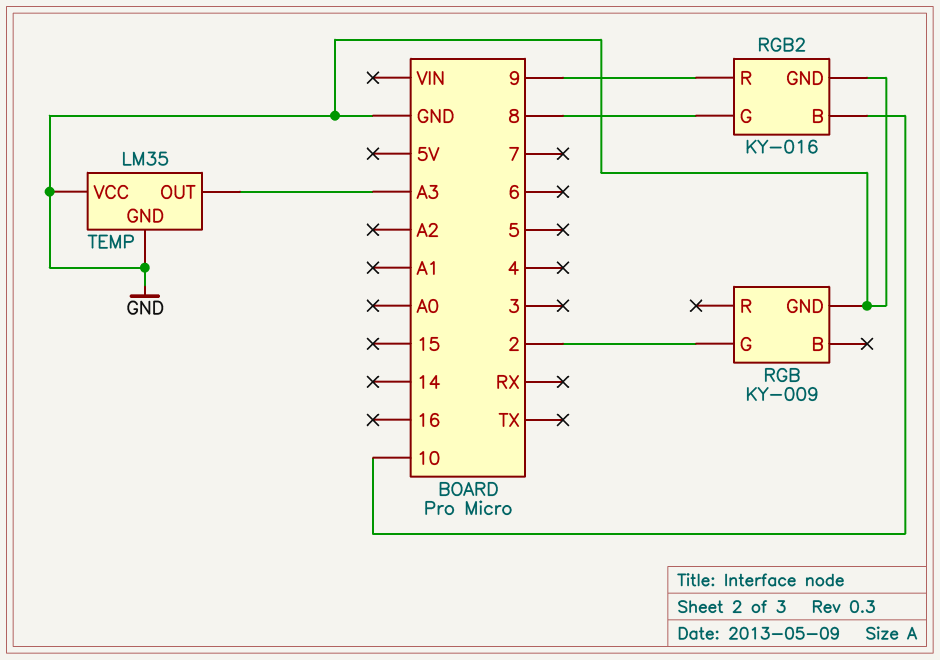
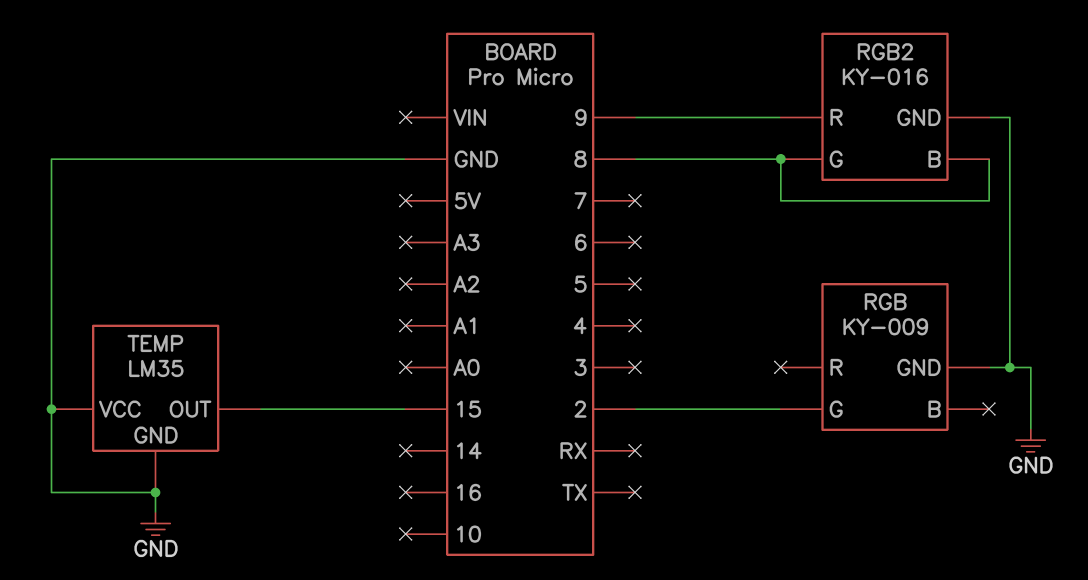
RGB2 pin B: 10 -> 8
TEMP pin OUT: A3 -> 15

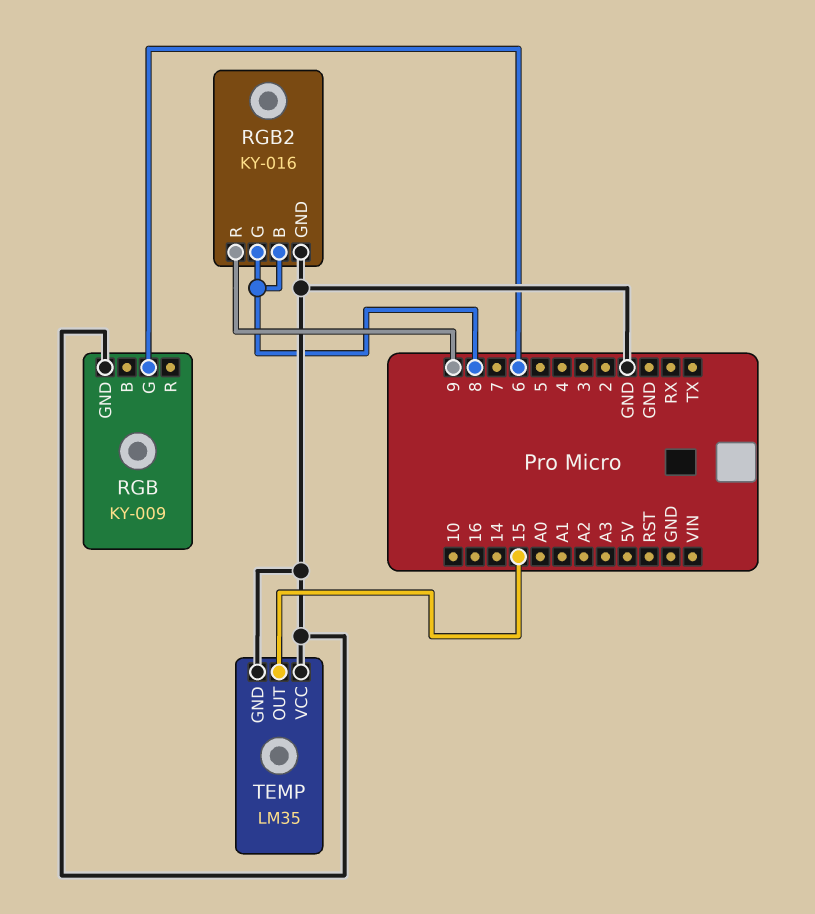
RGB pin G: 2 -> 6

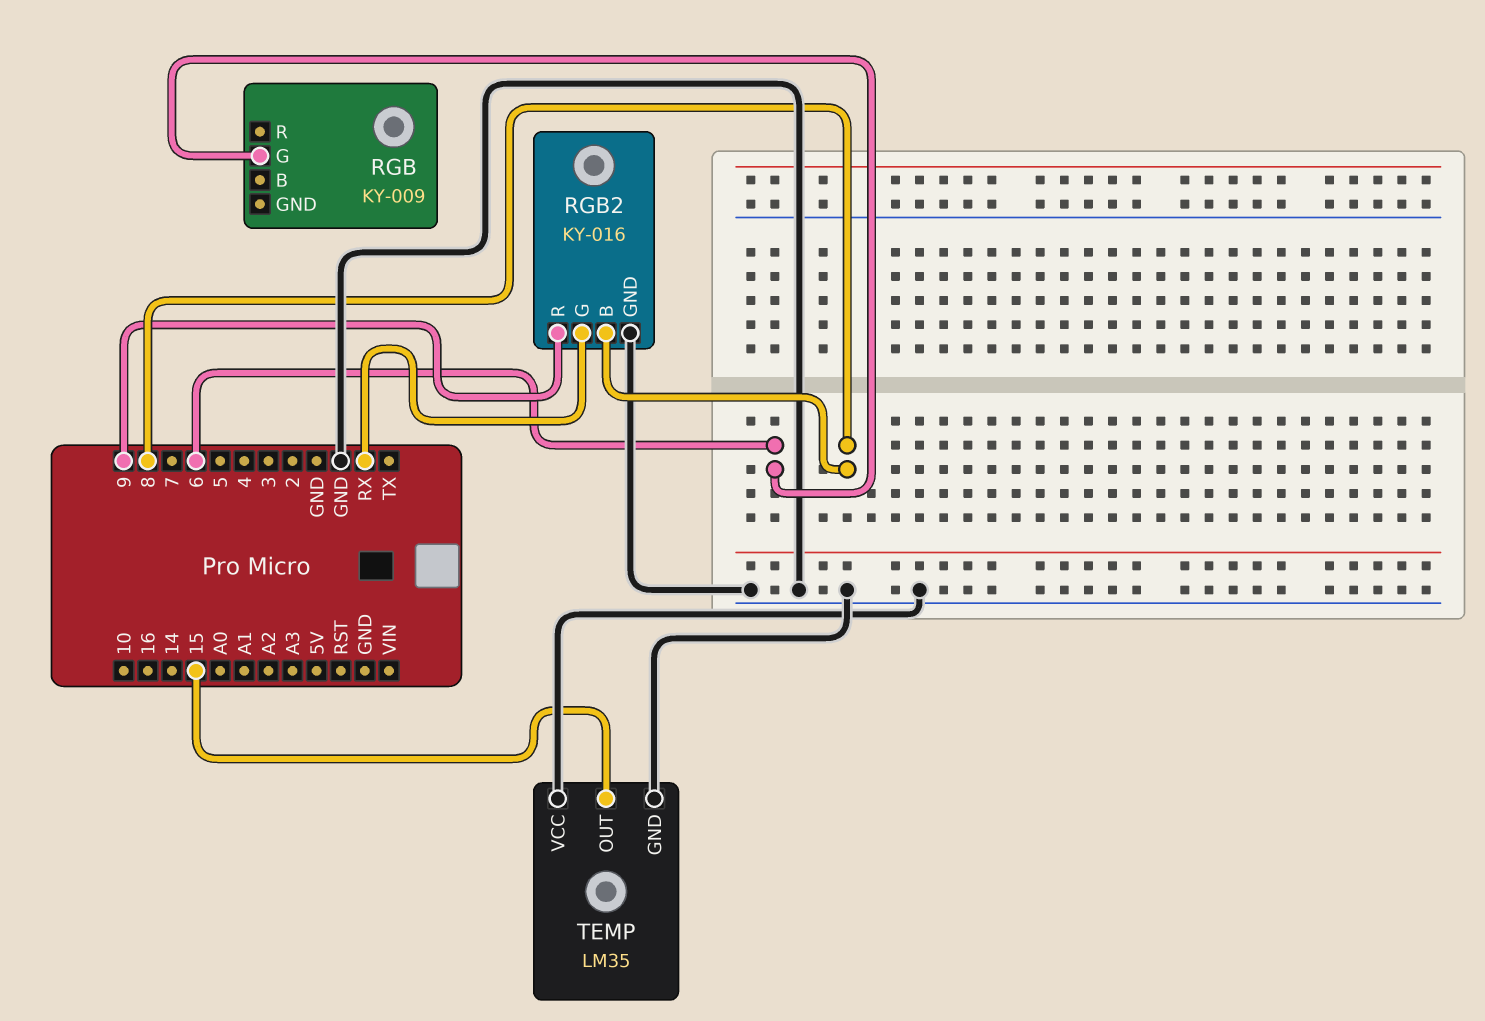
RGB pin GND: GND -> none
RGB2 pin G: 8 -> RX

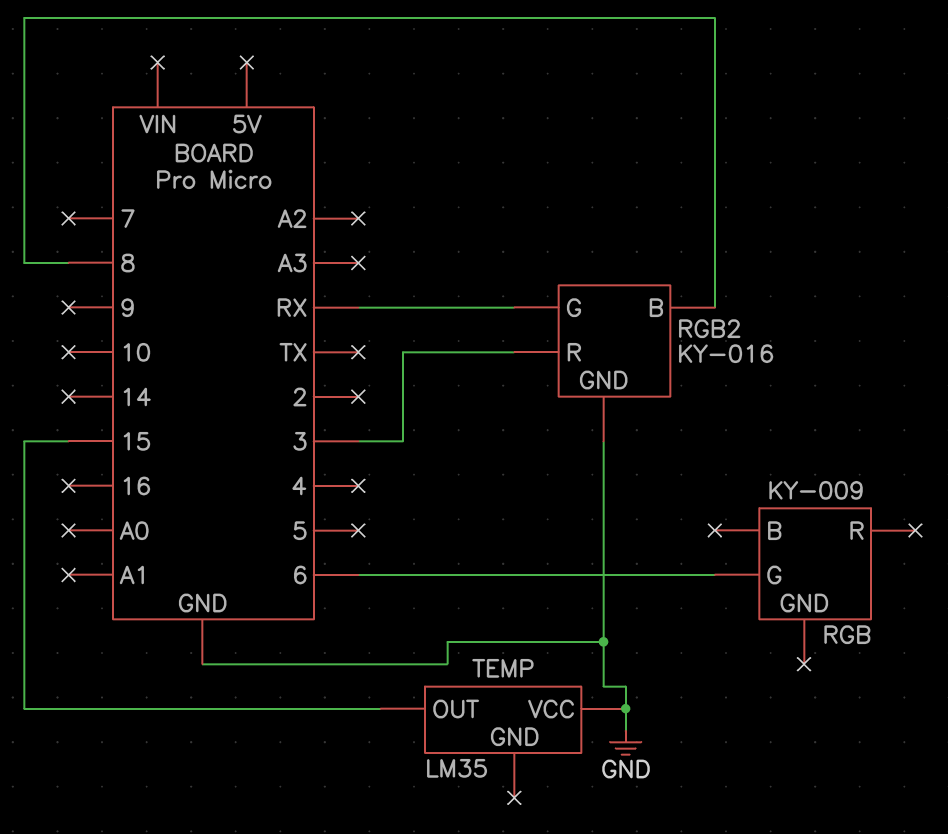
RGB2 pin R: 9 -> 3
TEMP pin GND: GND -> none

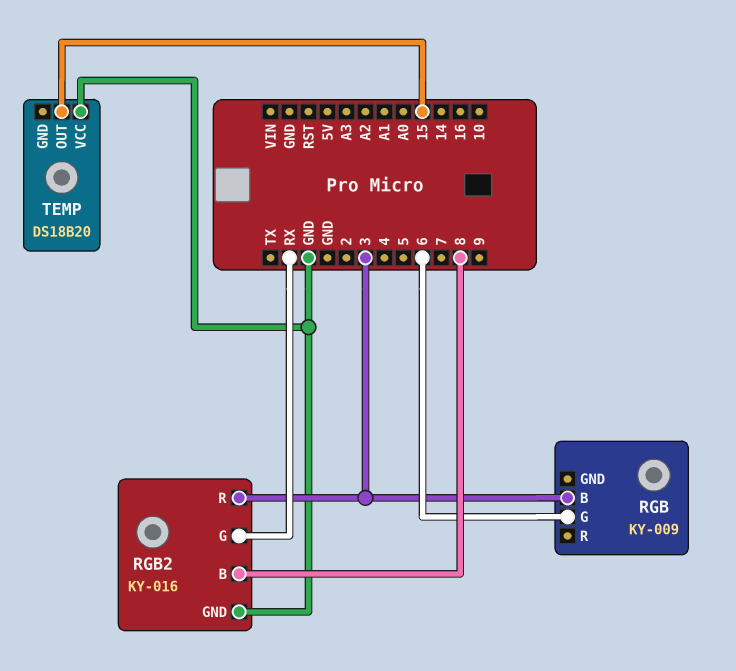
RGB pin B: none -> 3
TEMP: LM35 -> DS18B20

